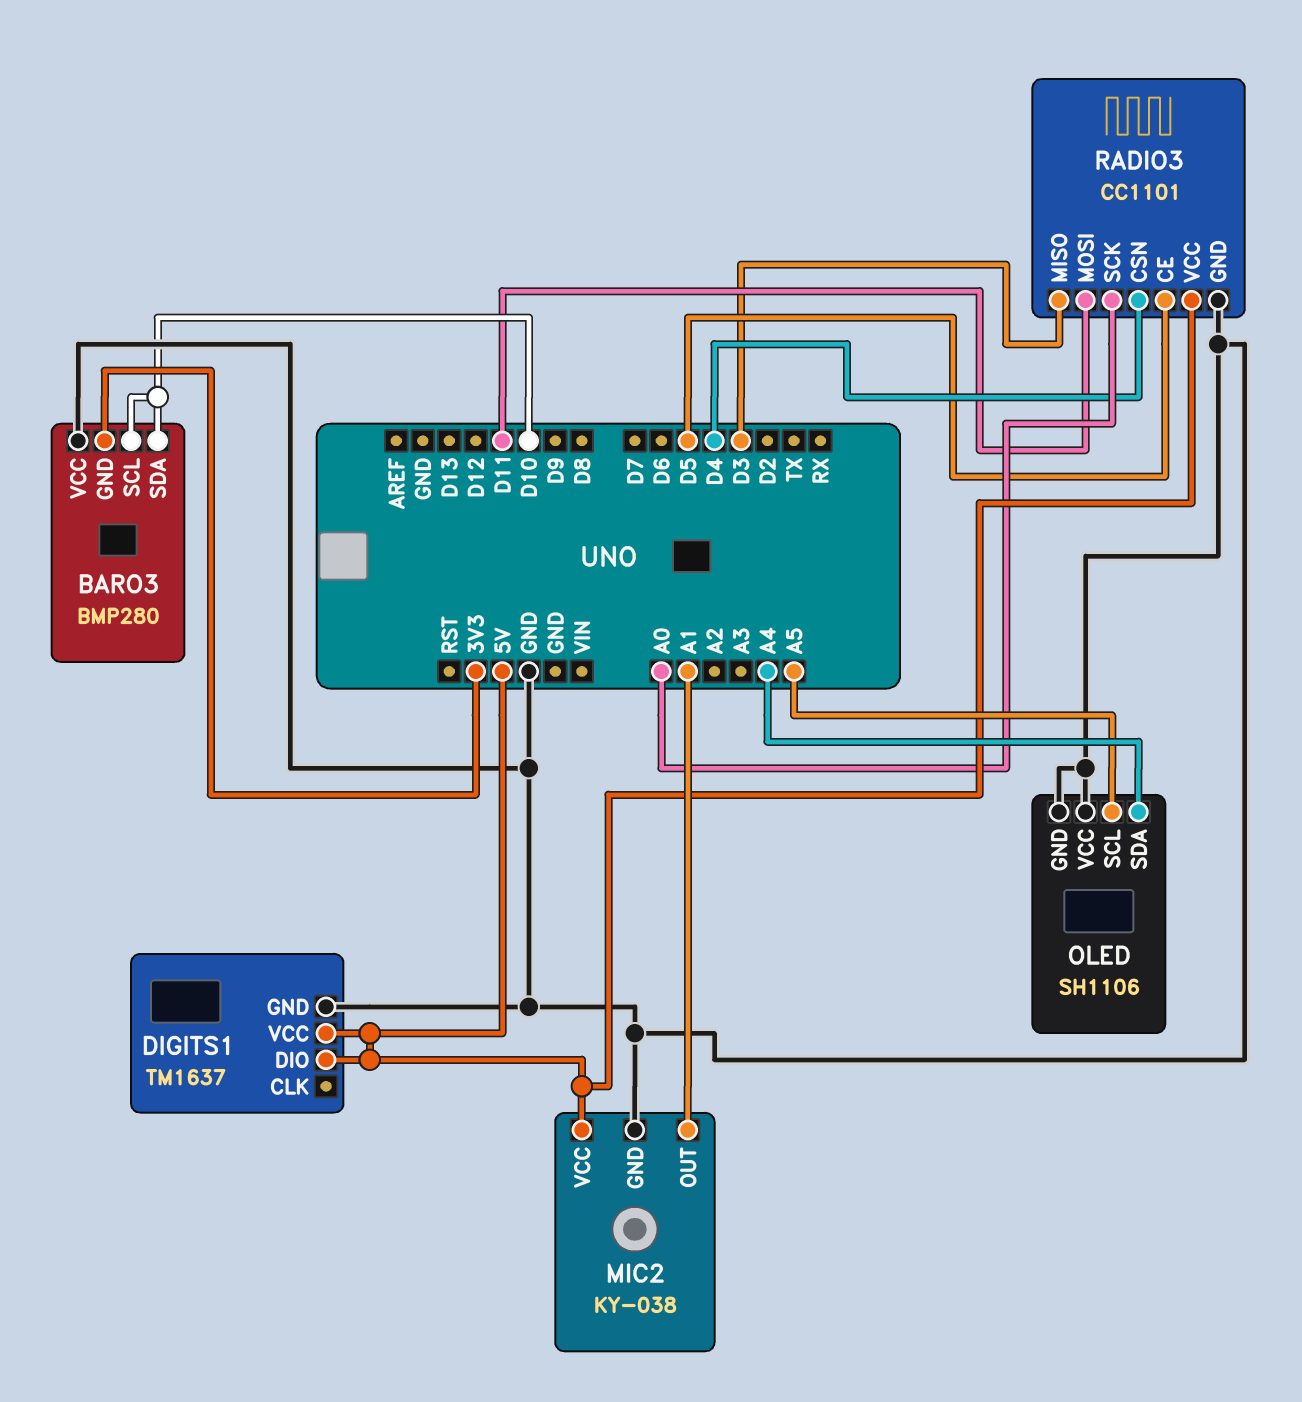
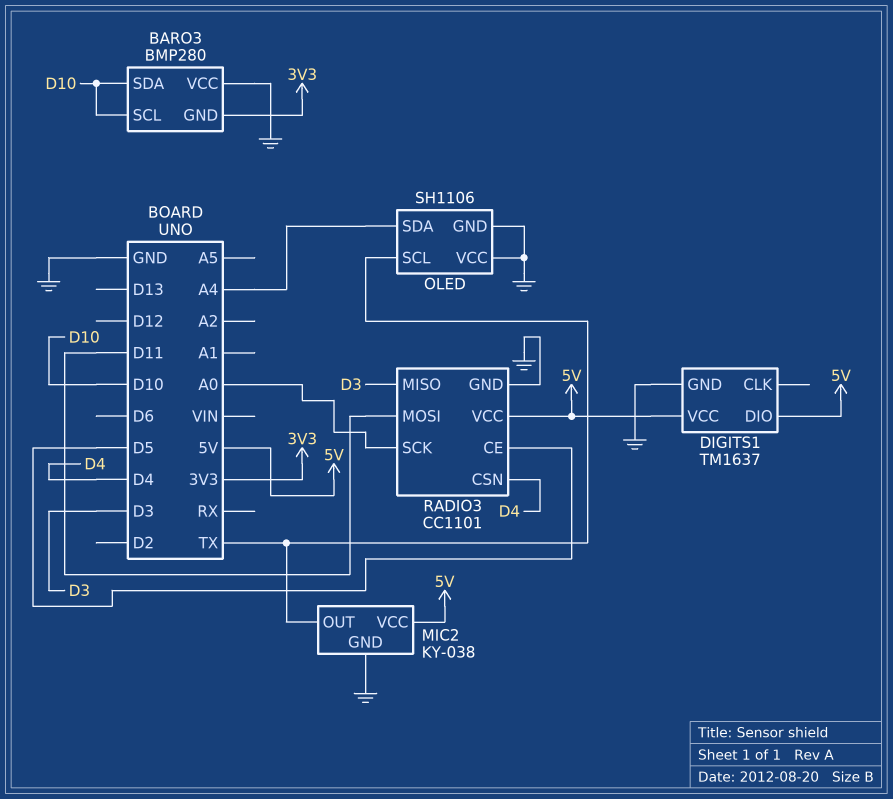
MIC2 pin OUT: A1 -> TX
OLED pin SCL: A5 -> TX

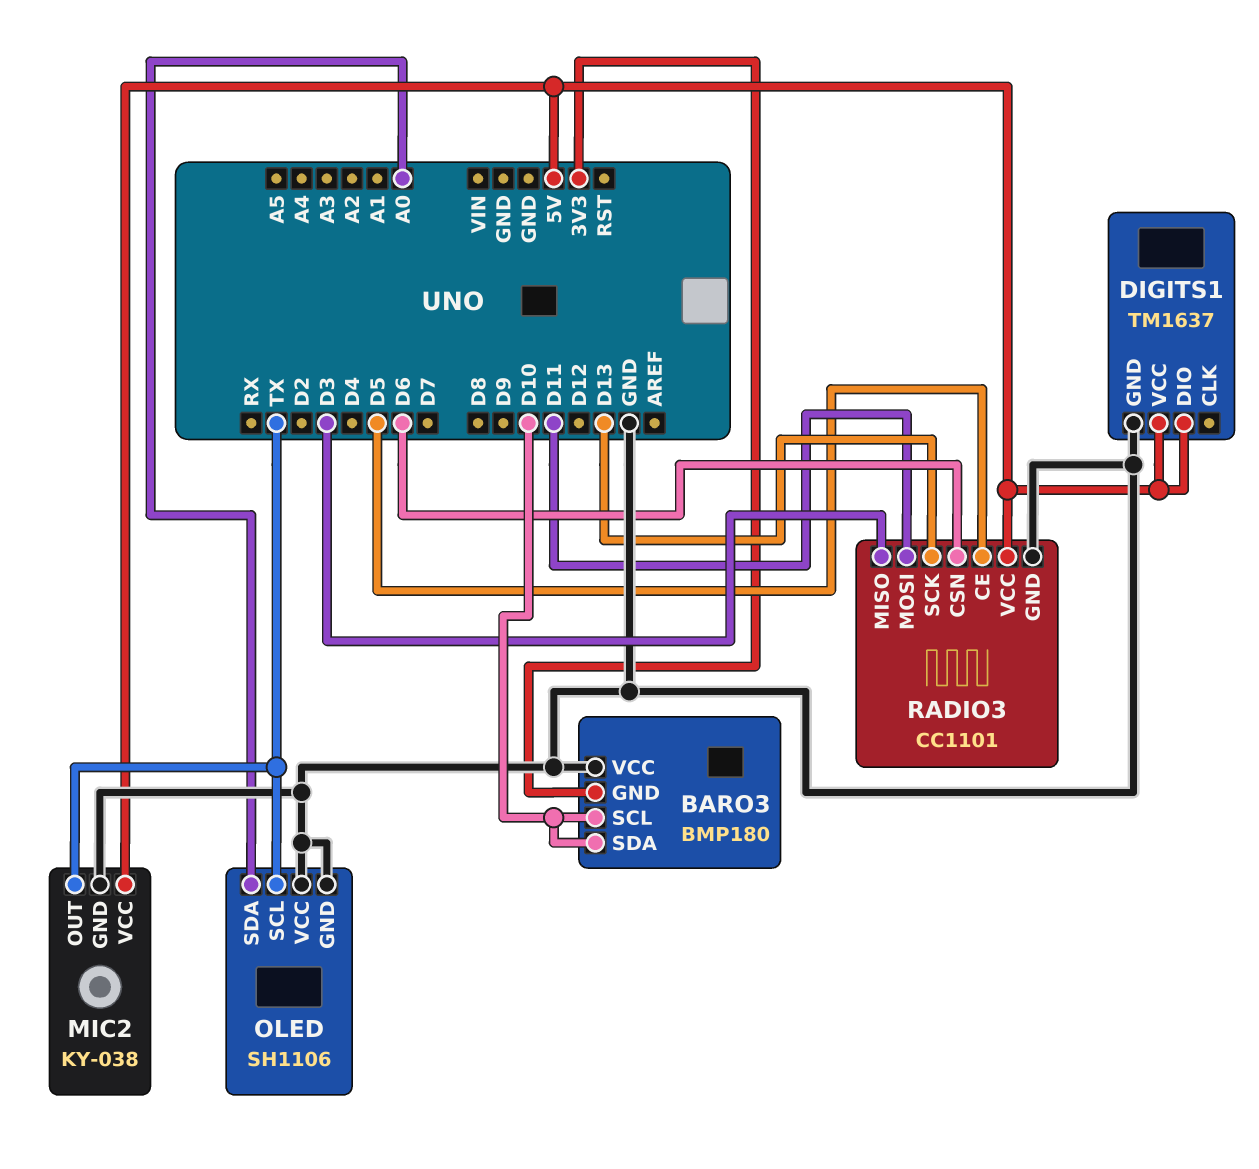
BARO3: BMP280 -> BMP180
OLED pin SDA: A4 -> A0
RADIO3 pin CSN: D4 -> D6
RADIO3 pin SCK: A0 -> D13

